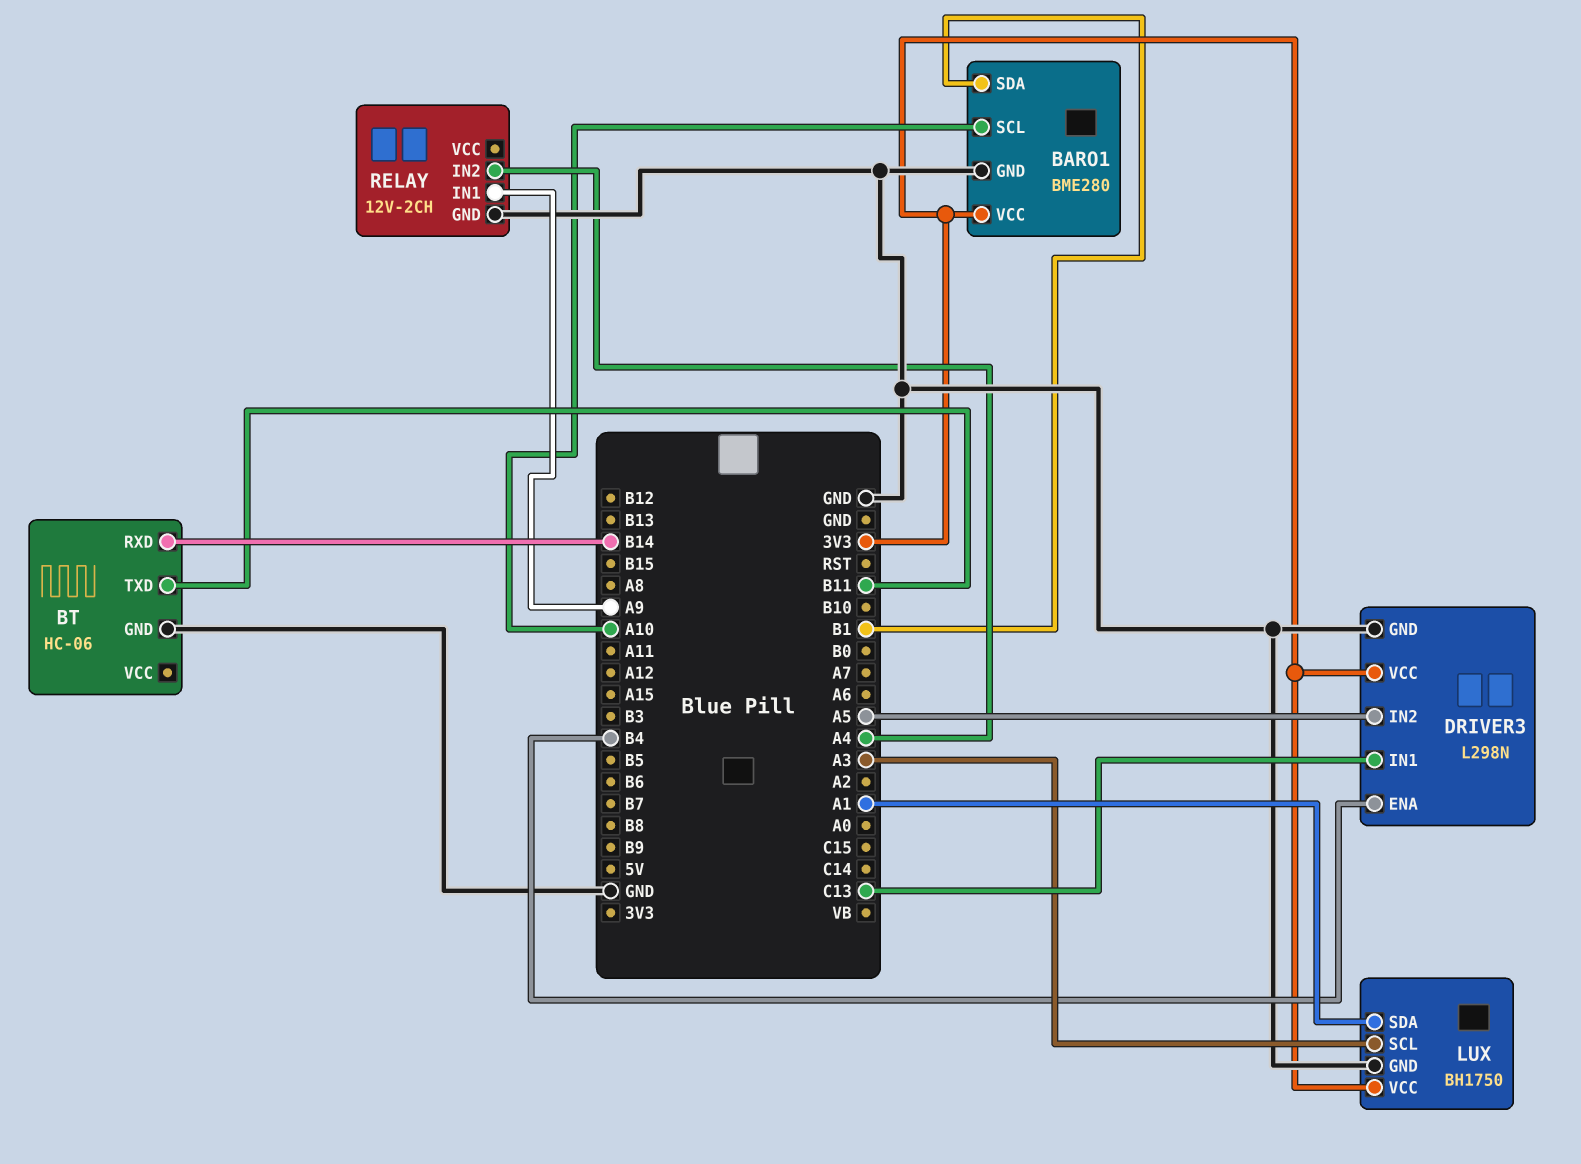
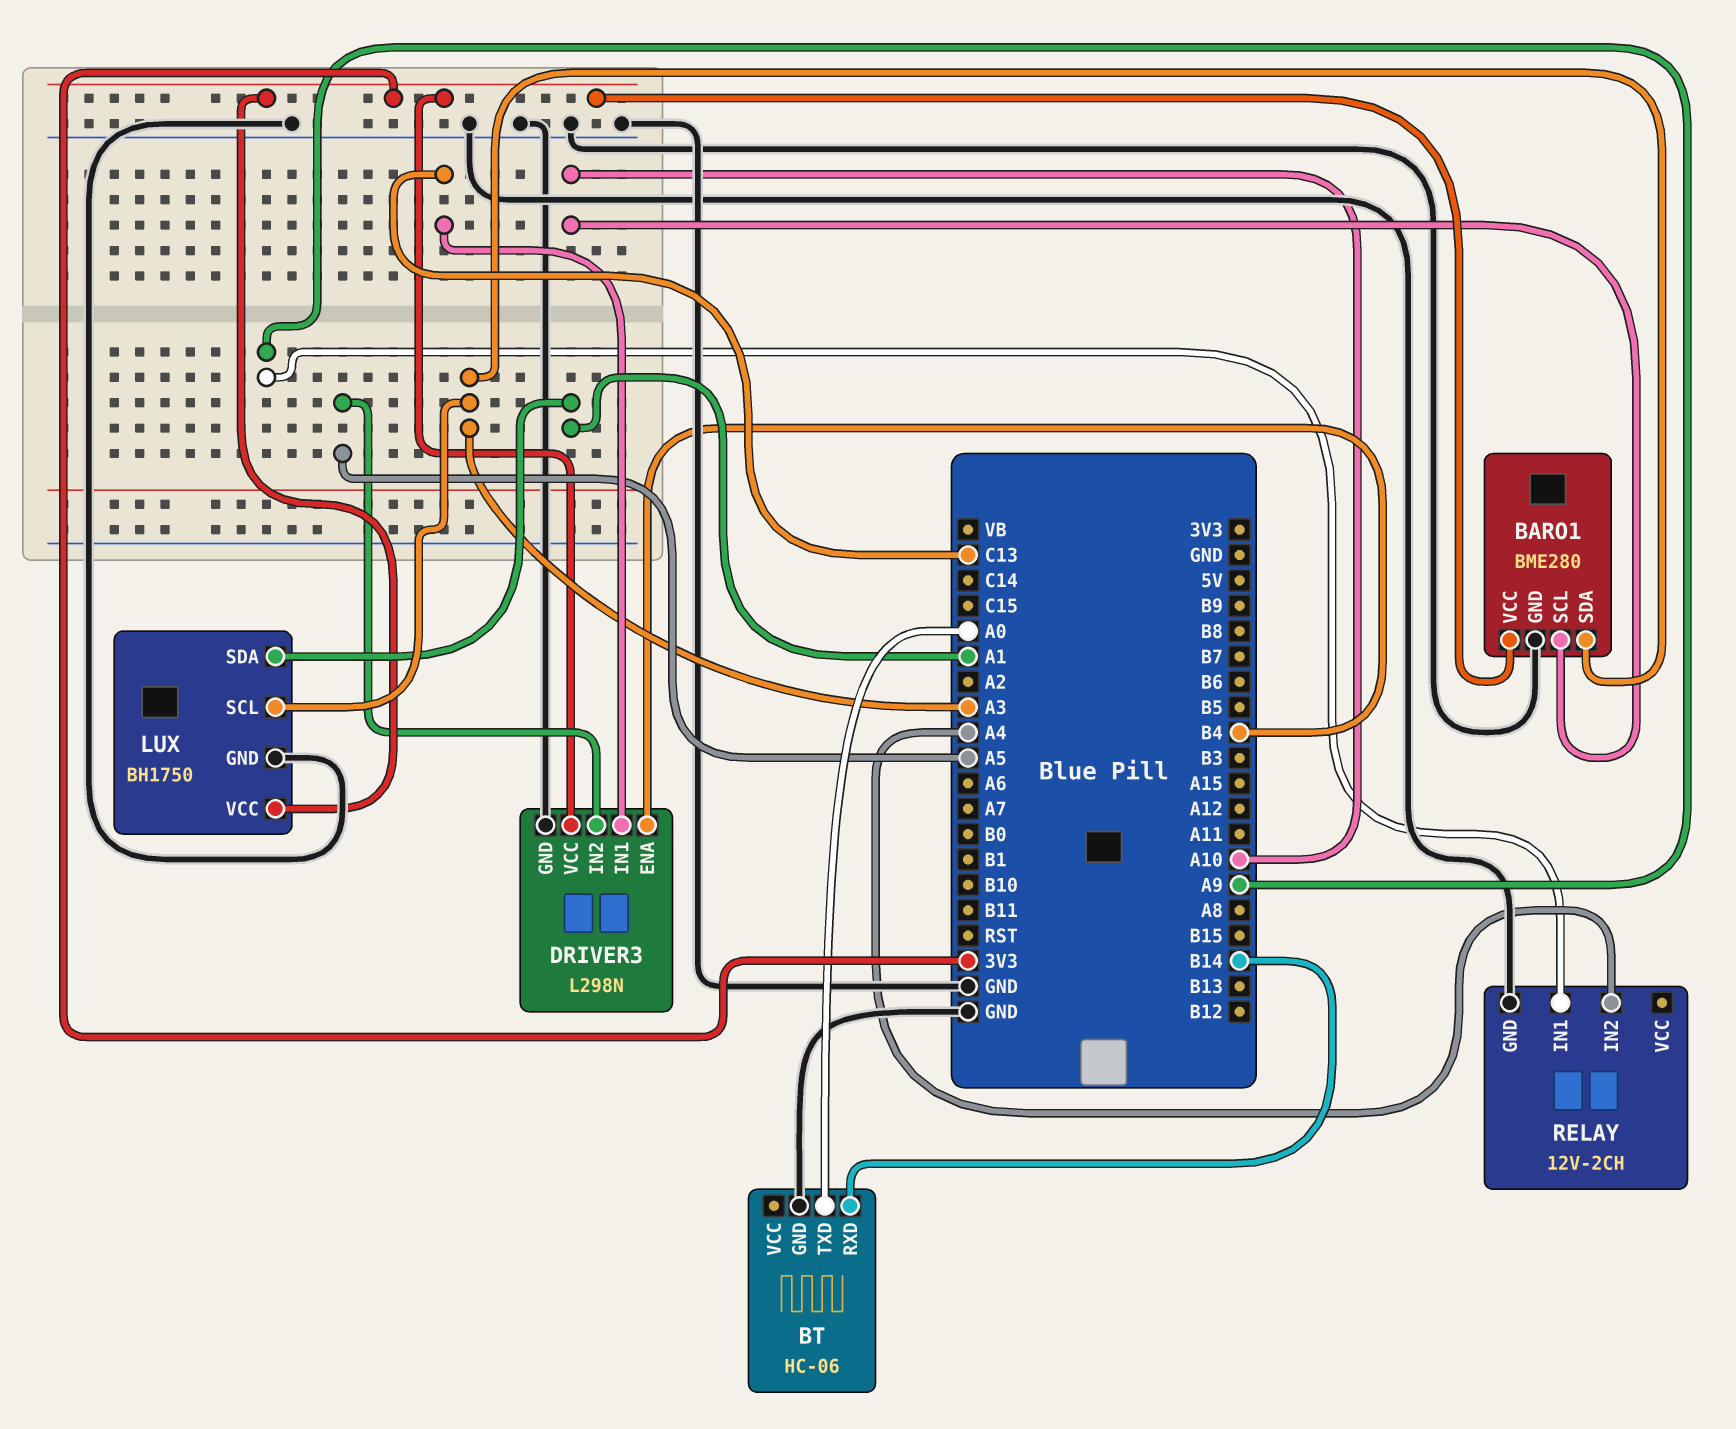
BARO1 pin SDA: B1 -> A3
BT pin TXD: B11 -> A0

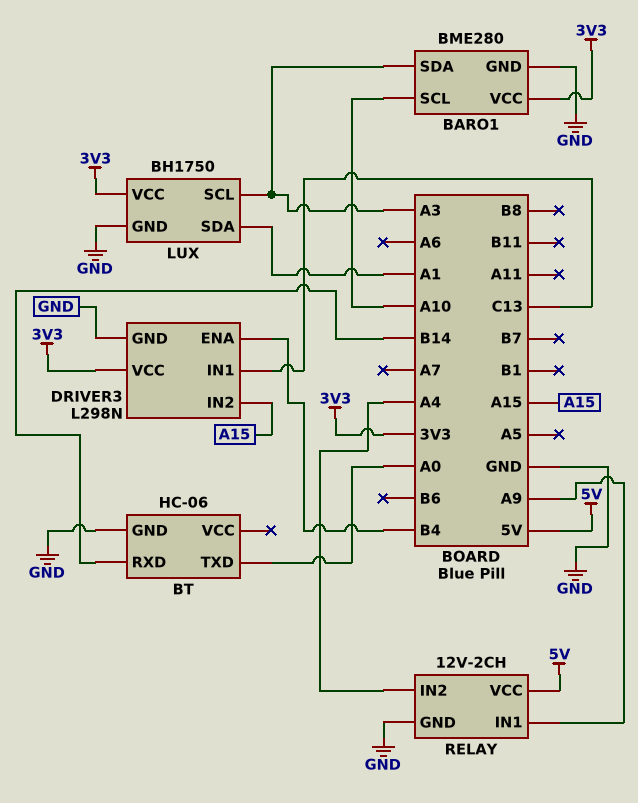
DRIVER3 pin IN2: A5 -> A15
RELAY pin VCC: none -> 5V

